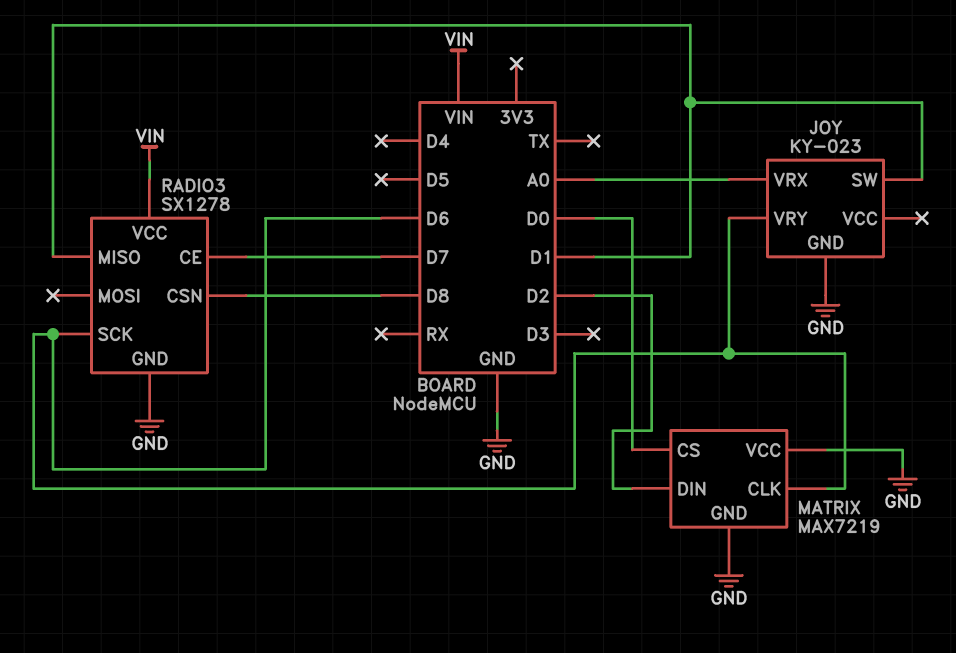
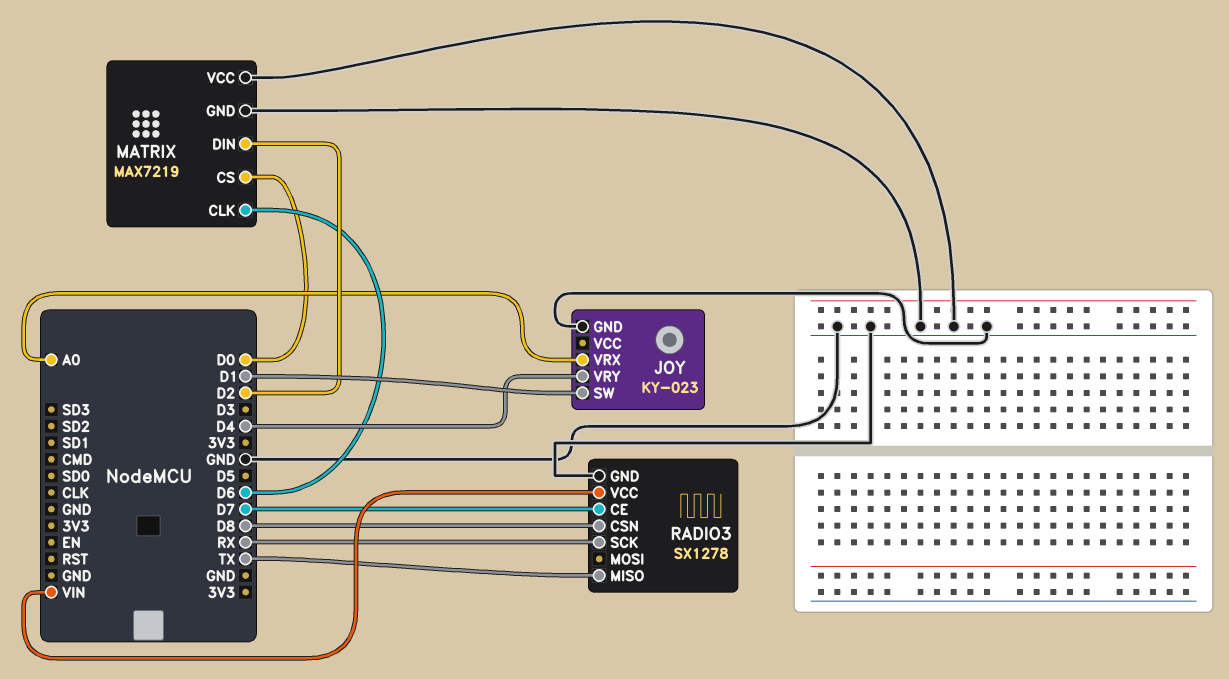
JOY pin VRY: D6 -> D4
RADIO3 pin MISO: D1 -> TX
RADIO3 pin SCK: D6 -> RX

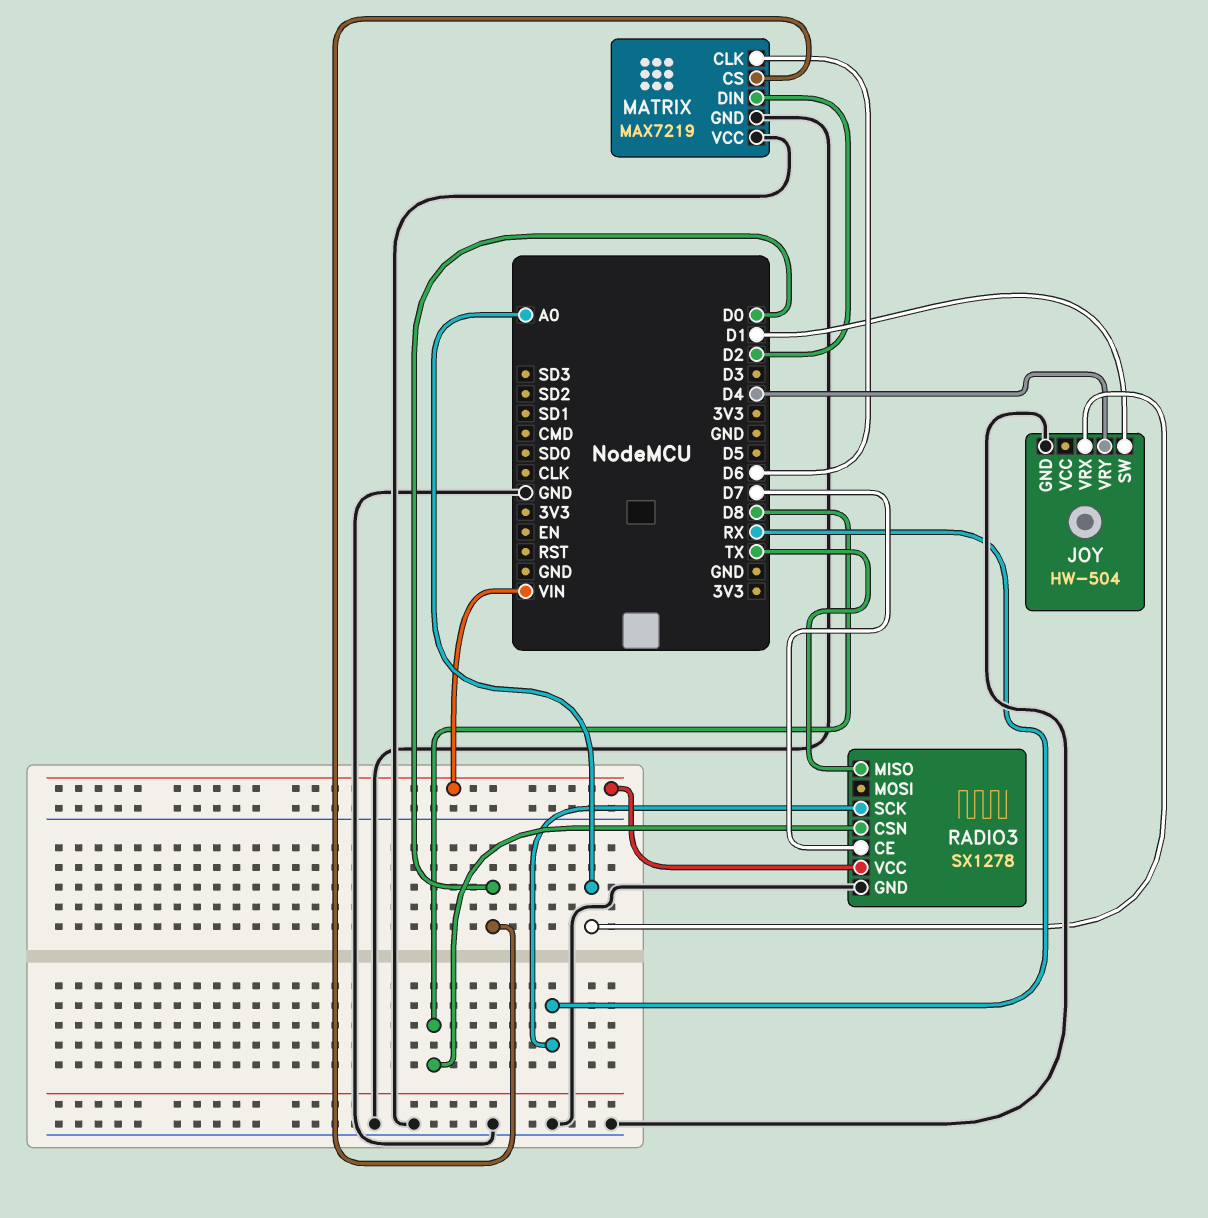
JOY: KY-023 -> HW-504

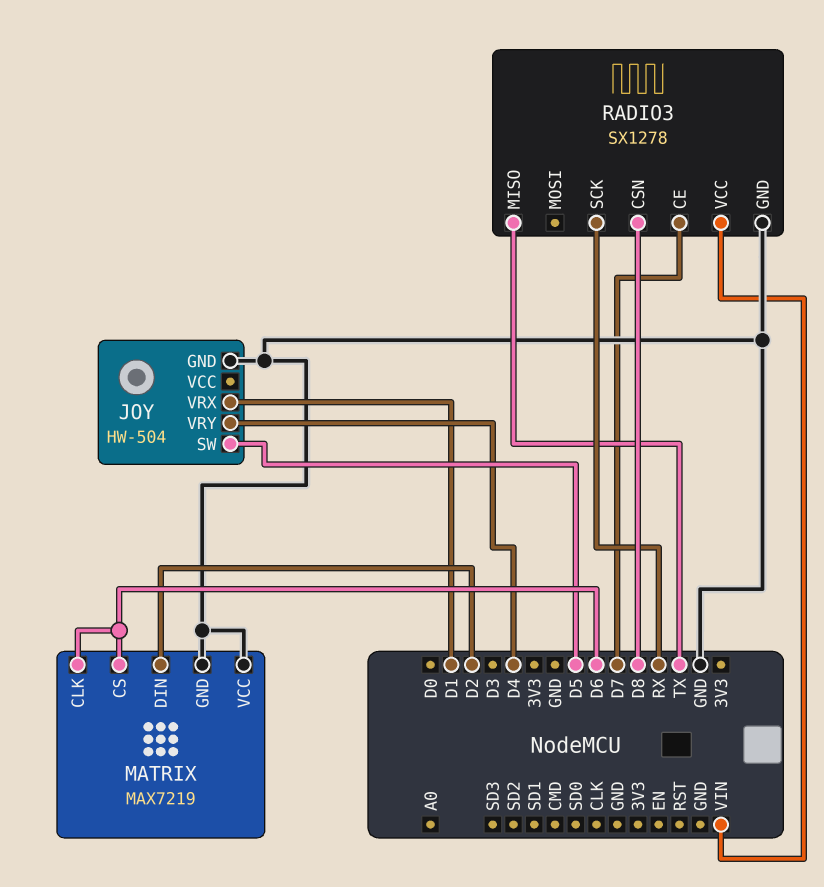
JOY pin SW: D1 -> D5
JOY pin VRX: A0 -> D1
MATRIX pin CS: D0 -> D6

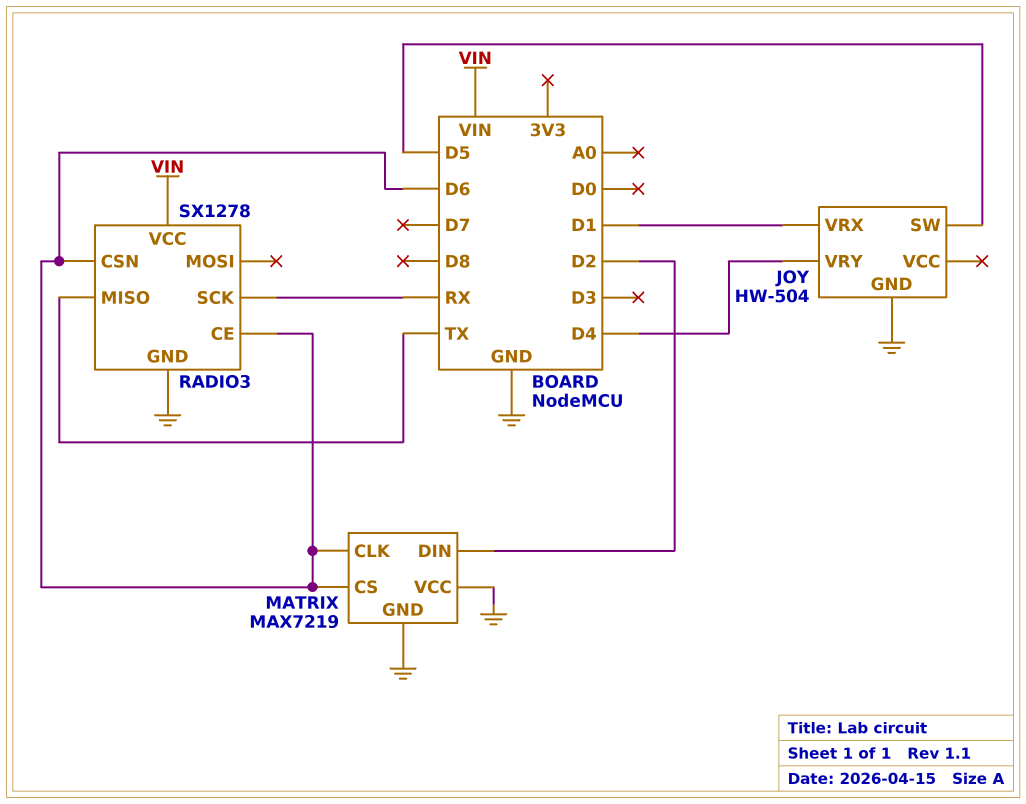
RADIO3 pin CE: D7 -> D6
RADIO3 pin CSN: D8 -> D6

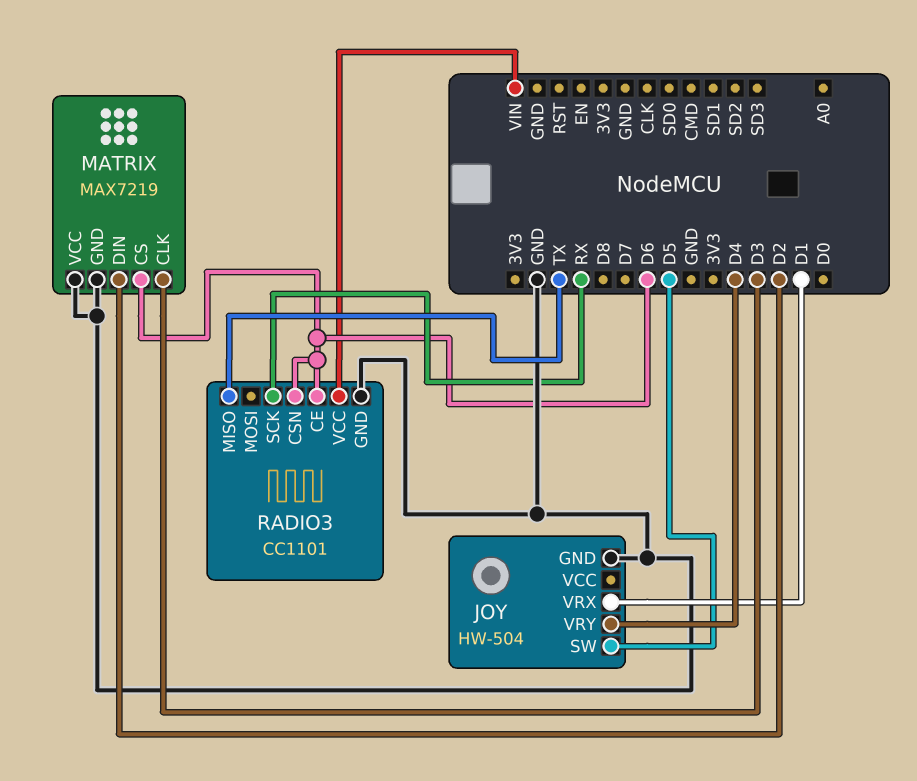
MATRIX pin CLK: D6 -> D3
RADIO3: SX1278 -> CC1101

